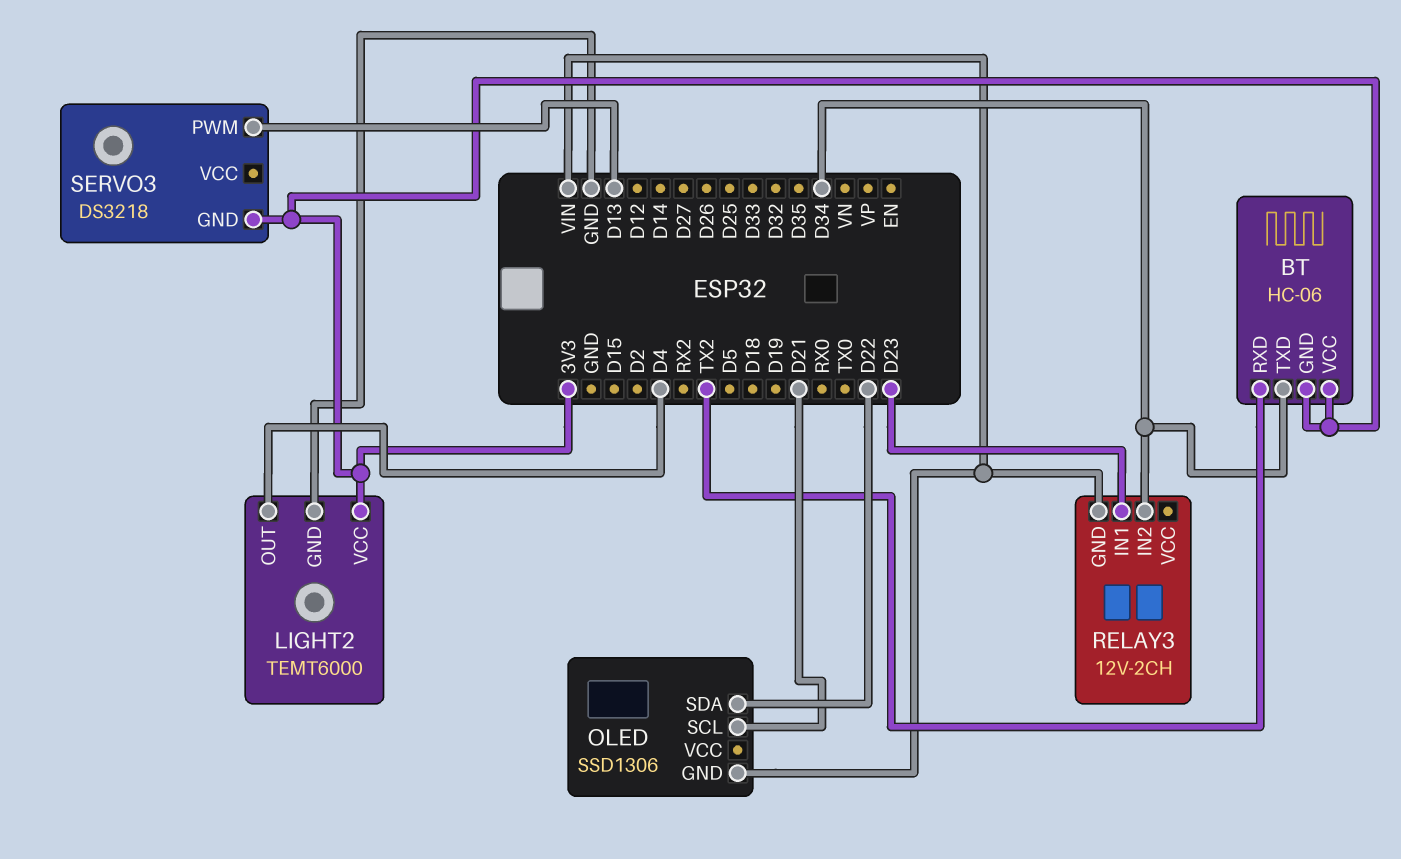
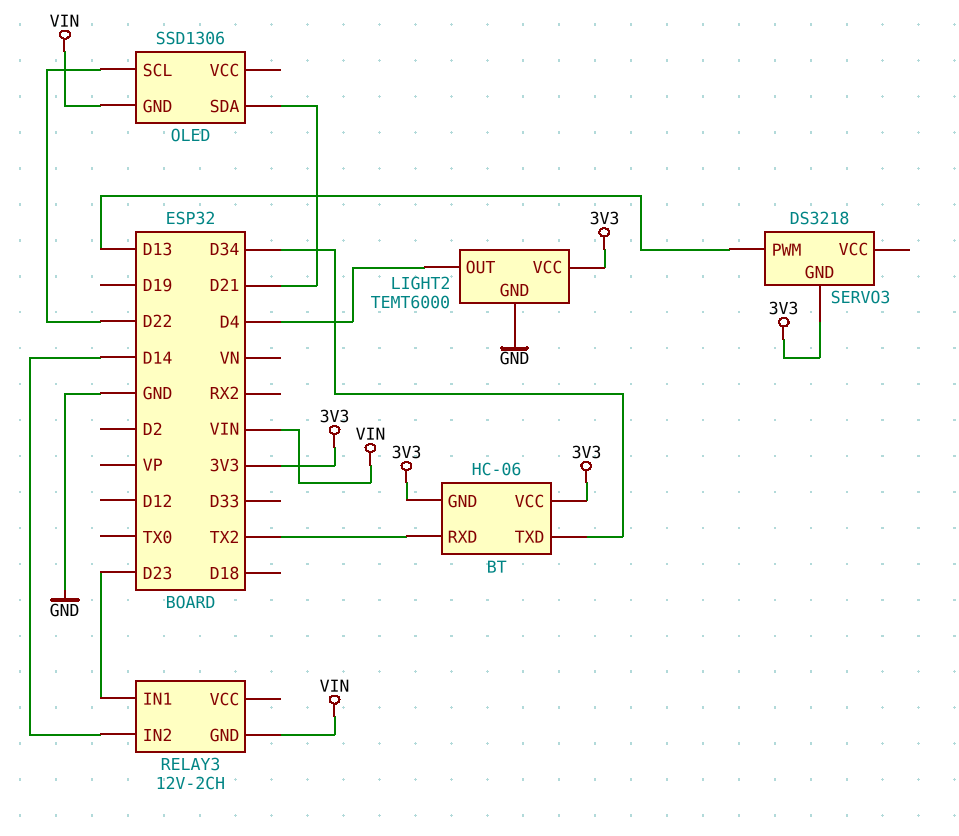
OLED pin SCL: D21 -> D22
OLED pin SDA: D22 -> D21
RELAY3 pin IN2: D34 -> D14

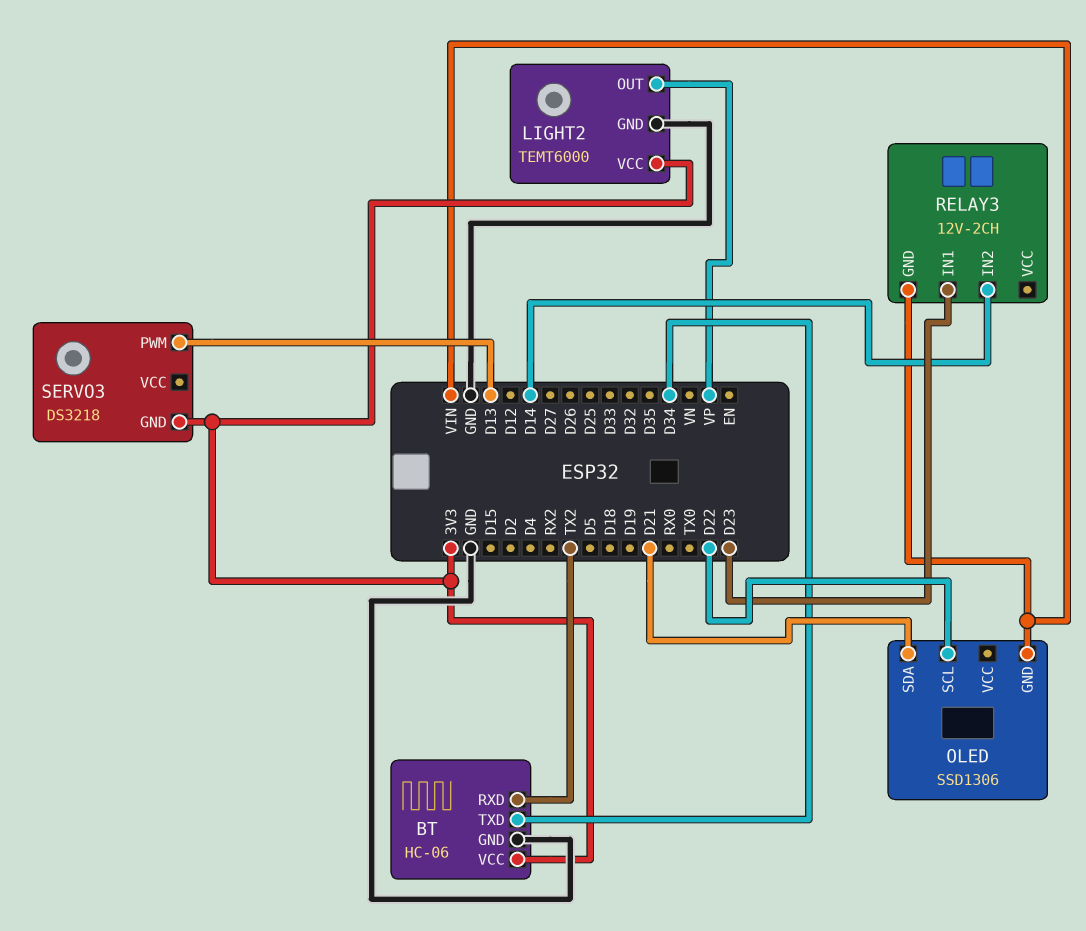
BT pin GND: 3V3 -> GND
LIGHT2 pin OUT: D4 -> VP

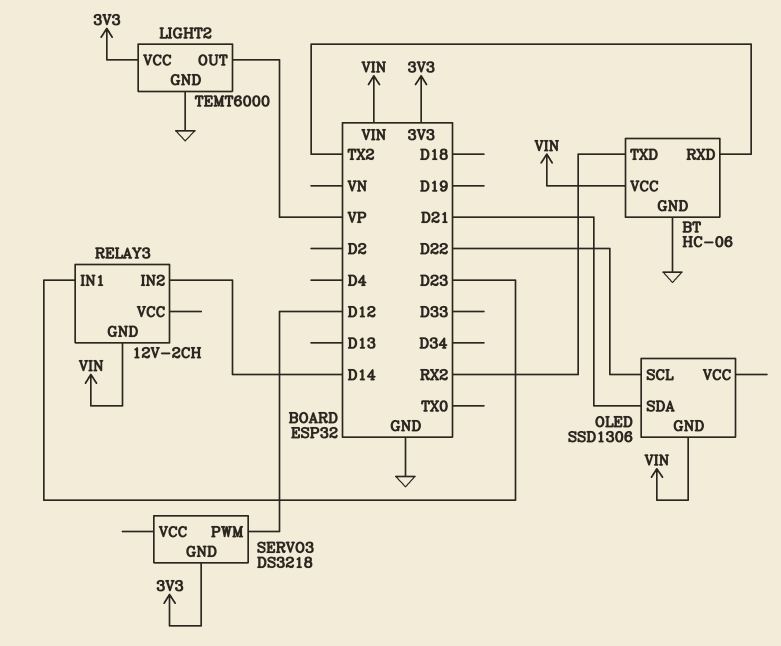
BT pin TXD: D34 -> RX2
BT pin VCC: 3V3 -> VIN
SERVO3 pin PWM: D13 -> D12

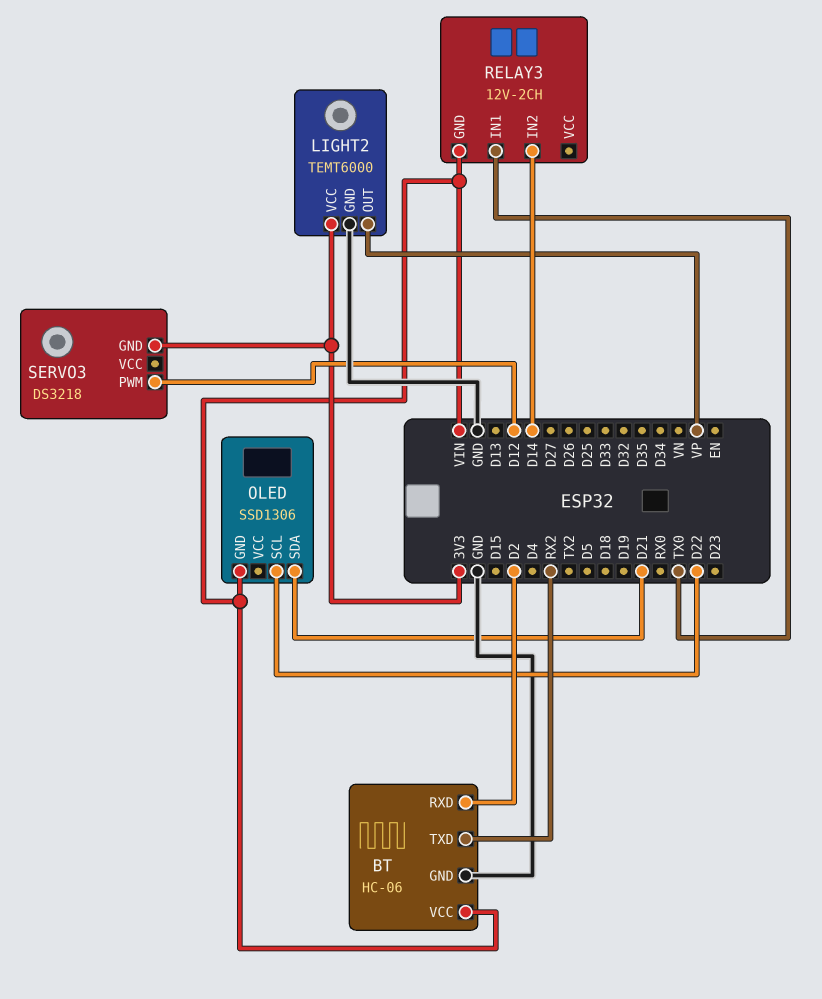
BT pin RXD: TX2 -> D2
RELAY3 pin IN1: D23 -> TX0

